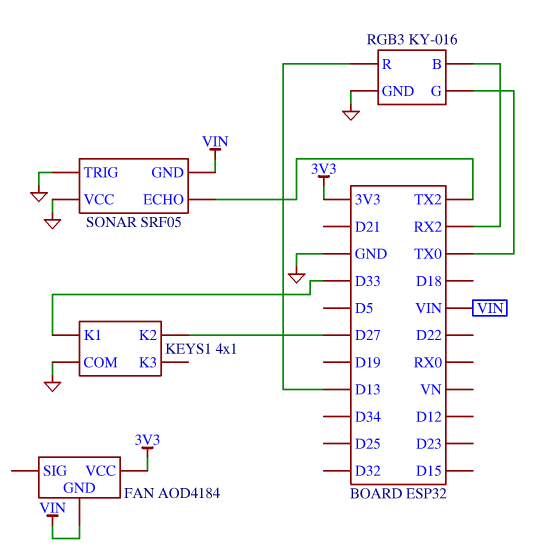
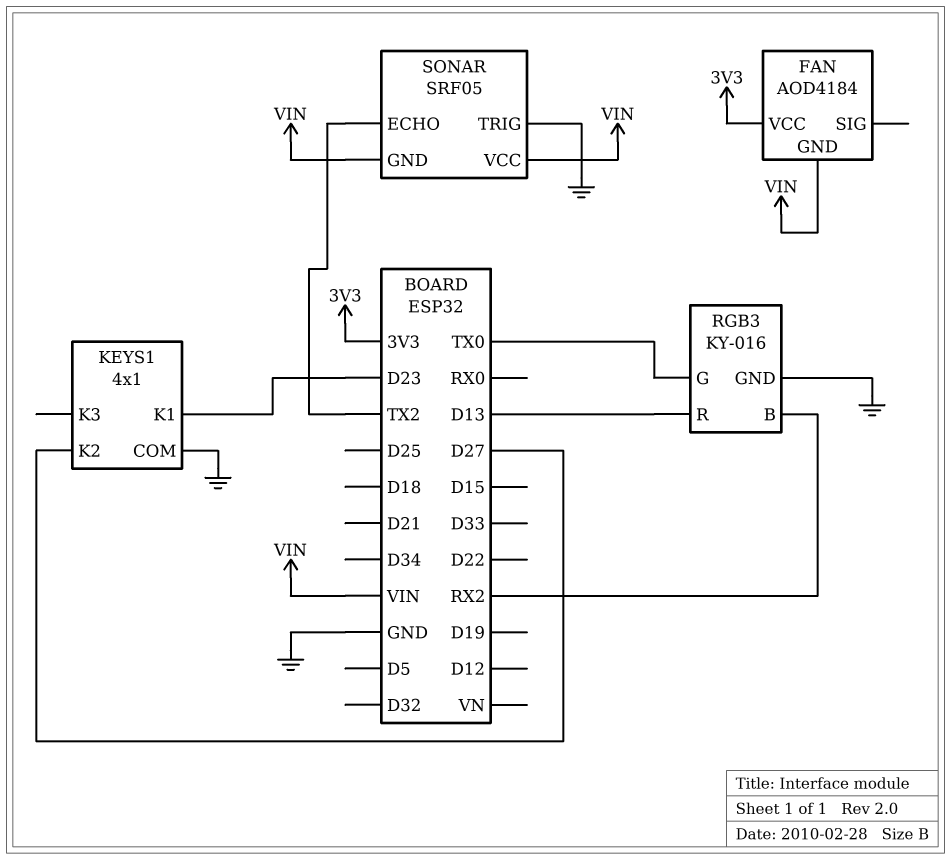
KEYS1 pin K1: D33 -> D23
SONAR pin VCC: GND -> VIN

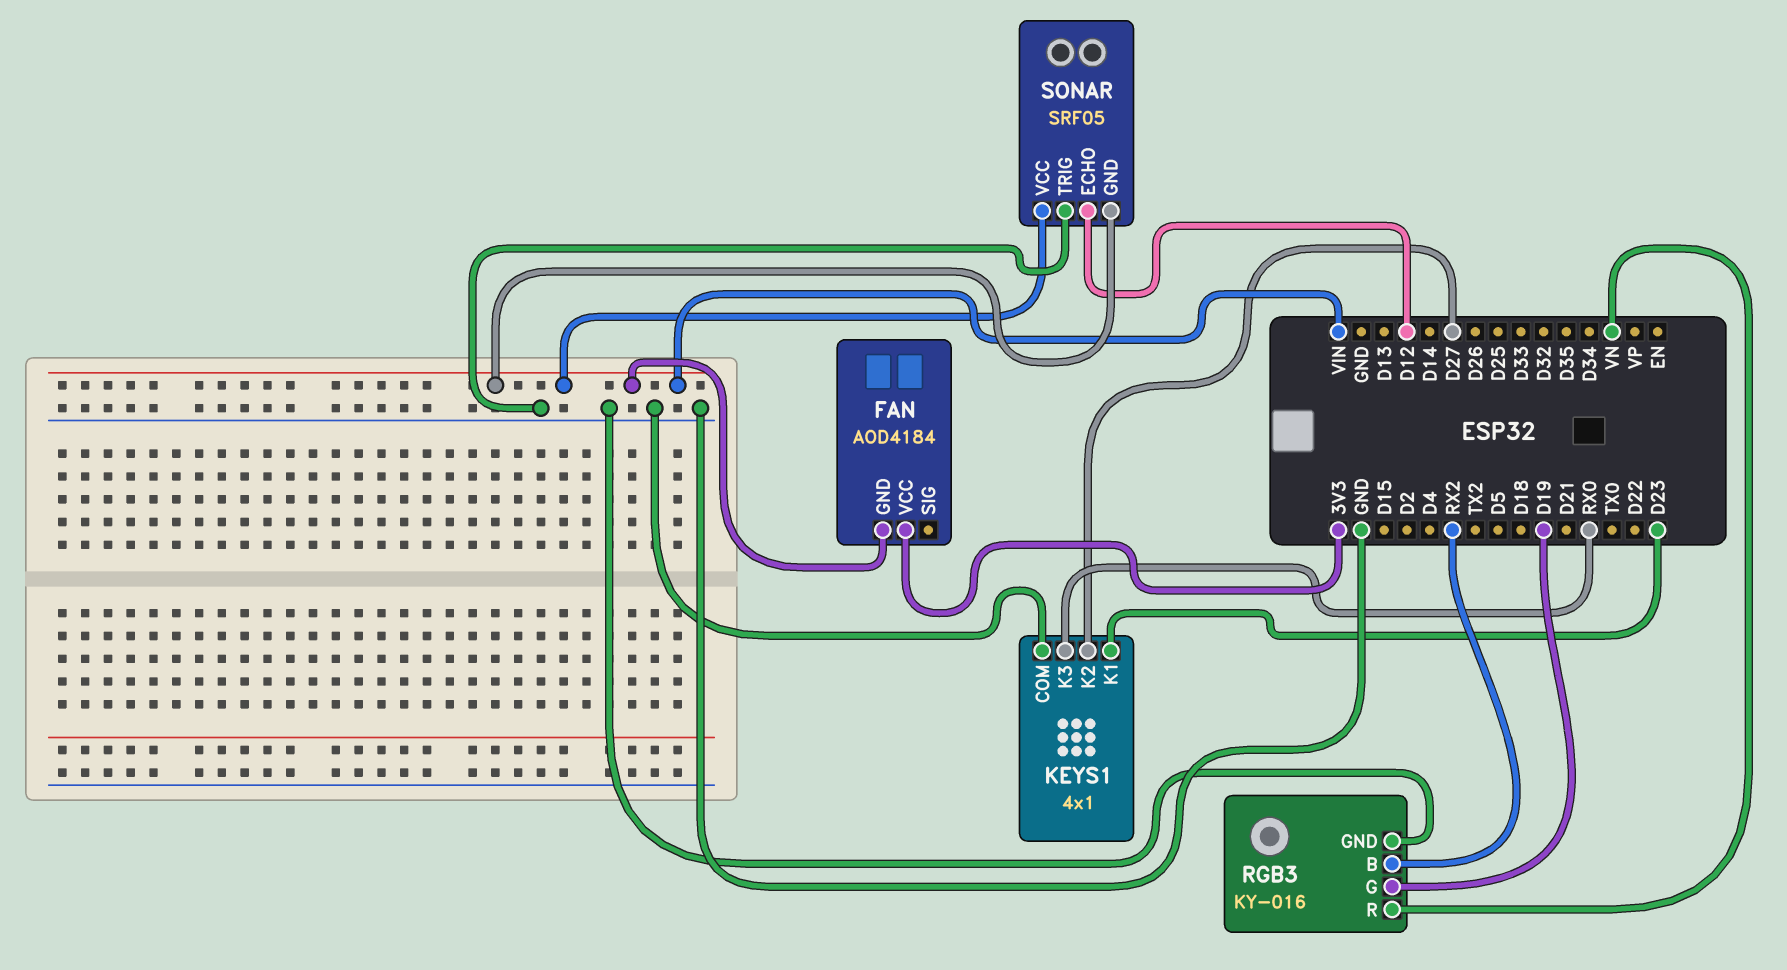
KEYS1 pin K3: none -> RX0
RGB3 pin G: TX0 -> D19
RGB3 pin R: D13 -> VN
SONAR pin ECHO: TX2 -> D12

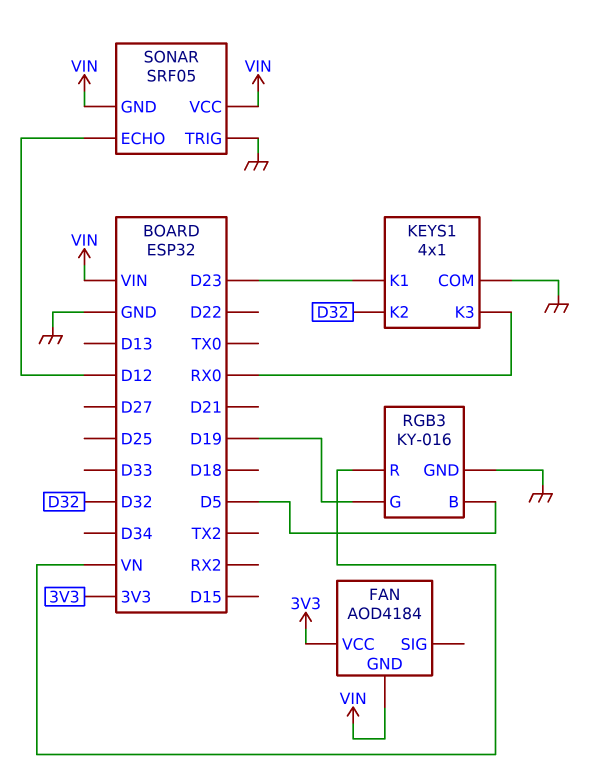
KEYS1 pin K2: D27 -> D32
RGB3 pin B: RX2 -> D5

